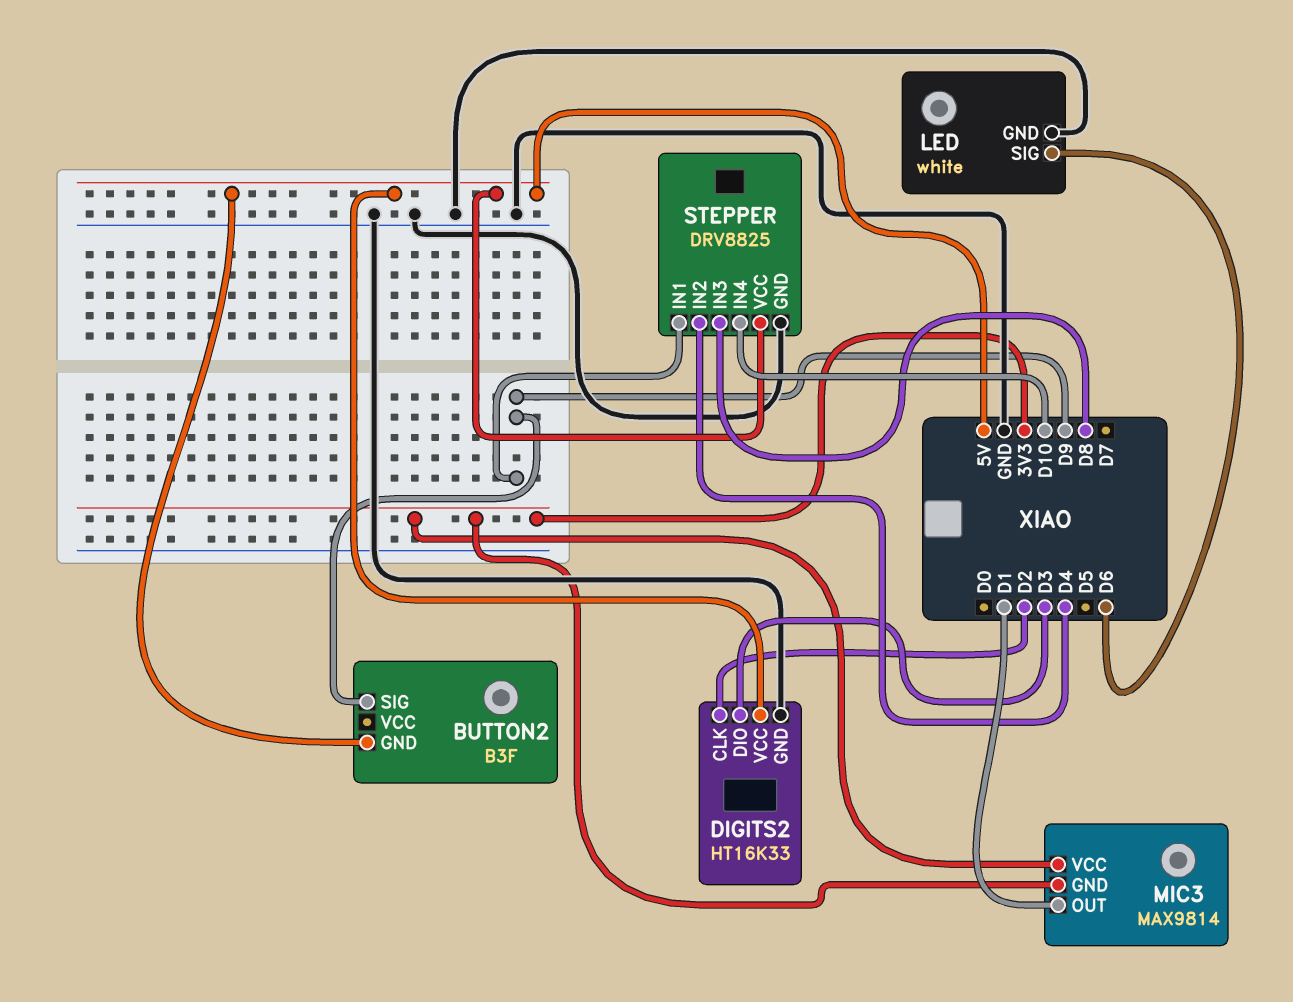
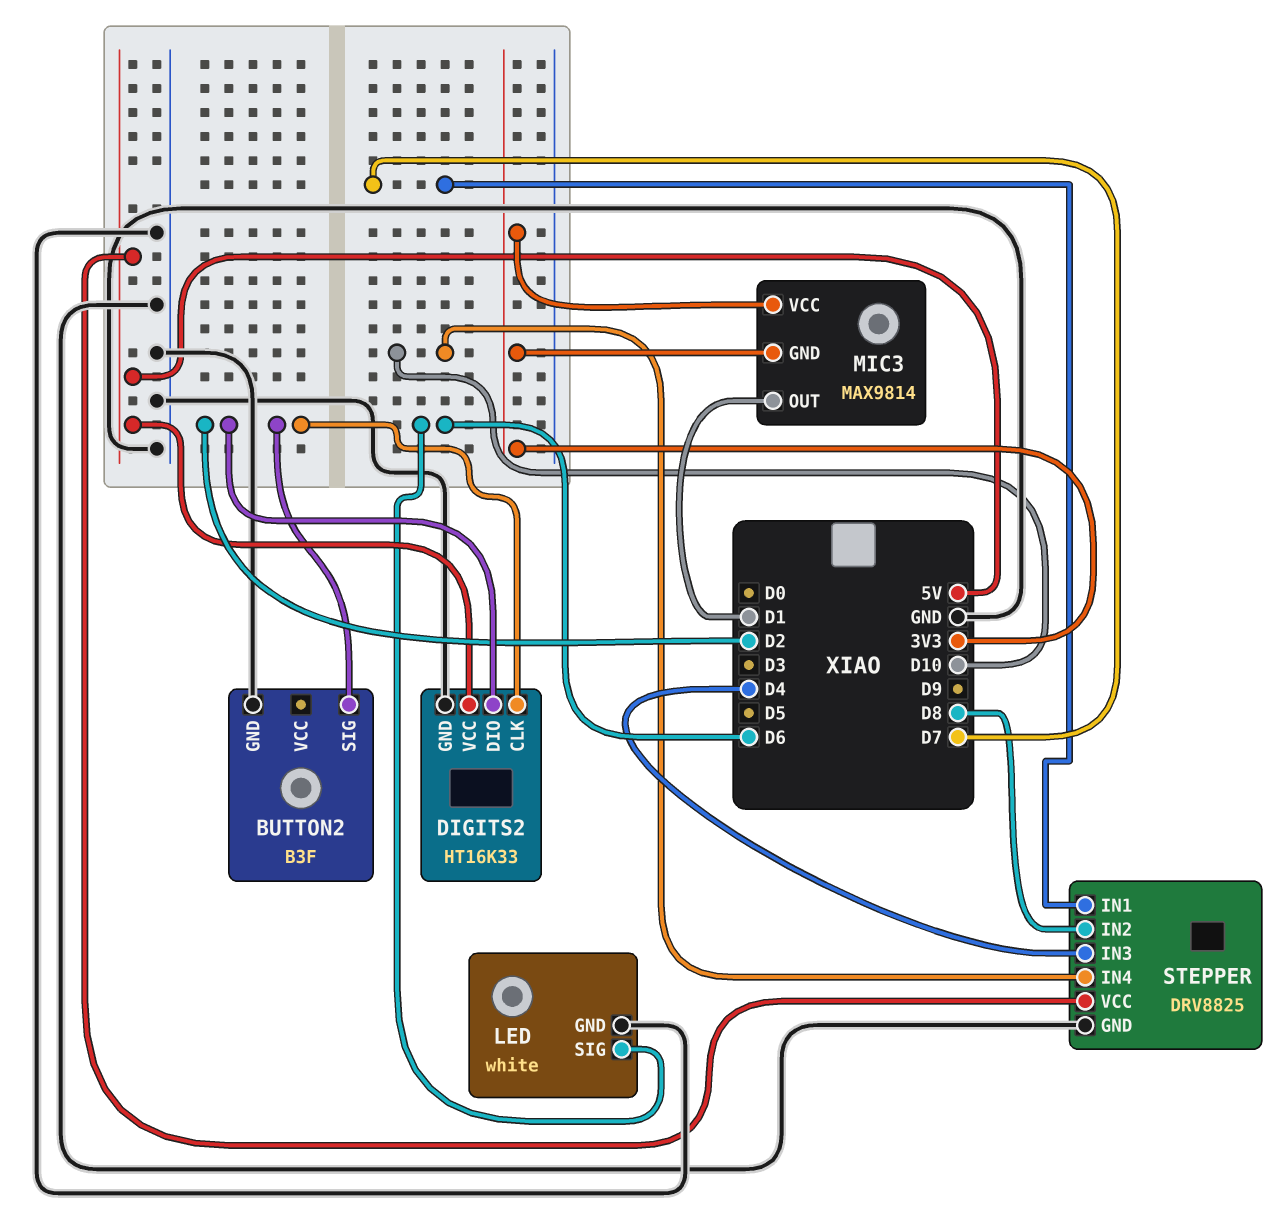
BUTTON2 pin GND: 5V -> GND
BUTTON2 pin SIG: D9 -> D2
DIGITS2 pin DIO: D3 -> D2
STEPPER pin IN1: D9 -> D7
STEPPER pin IN2: D4 -> D8
STEPPER pin IN3: D8 -> D4

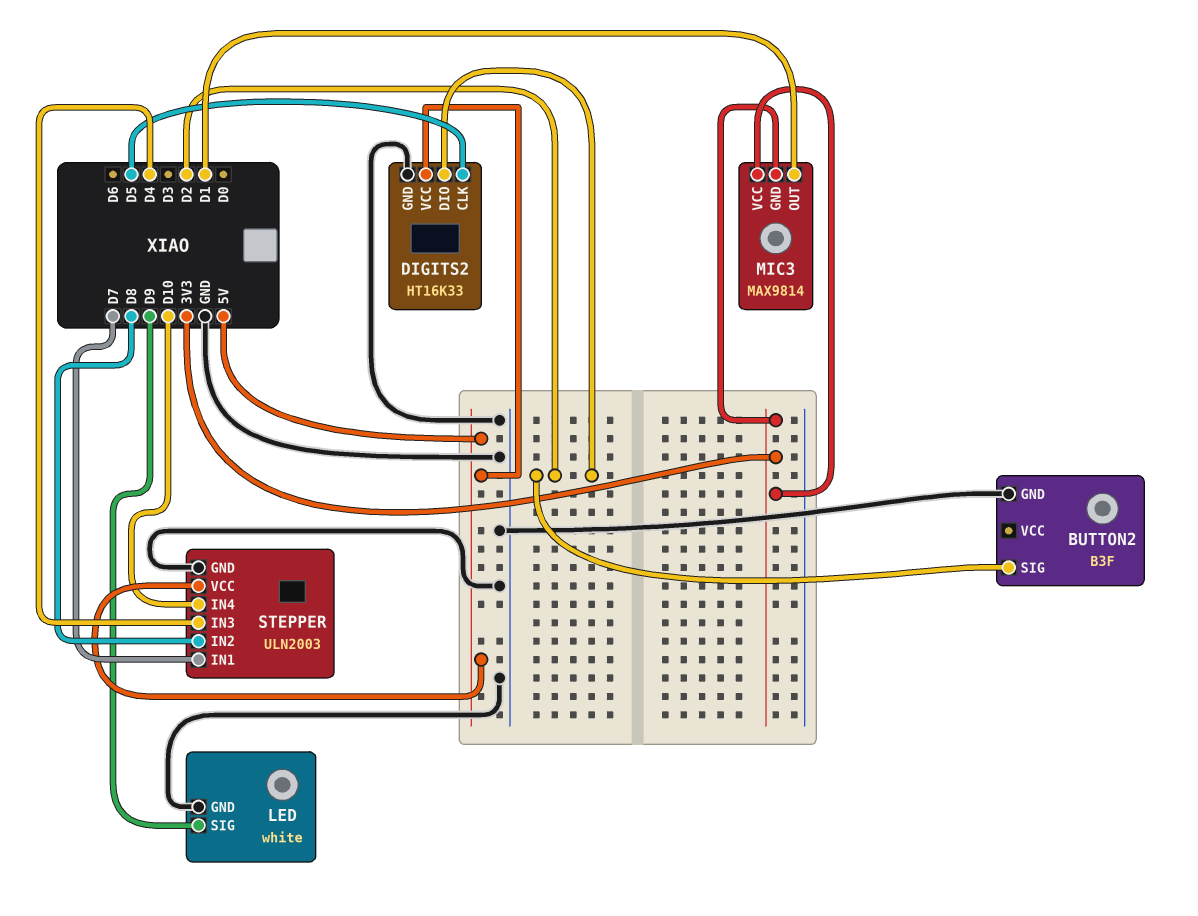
DIGITS2 pin CLK: D2 -> D5
LED pin SIG: D6 -> D9
STEPPER: DRV8825 -> ULN2003

